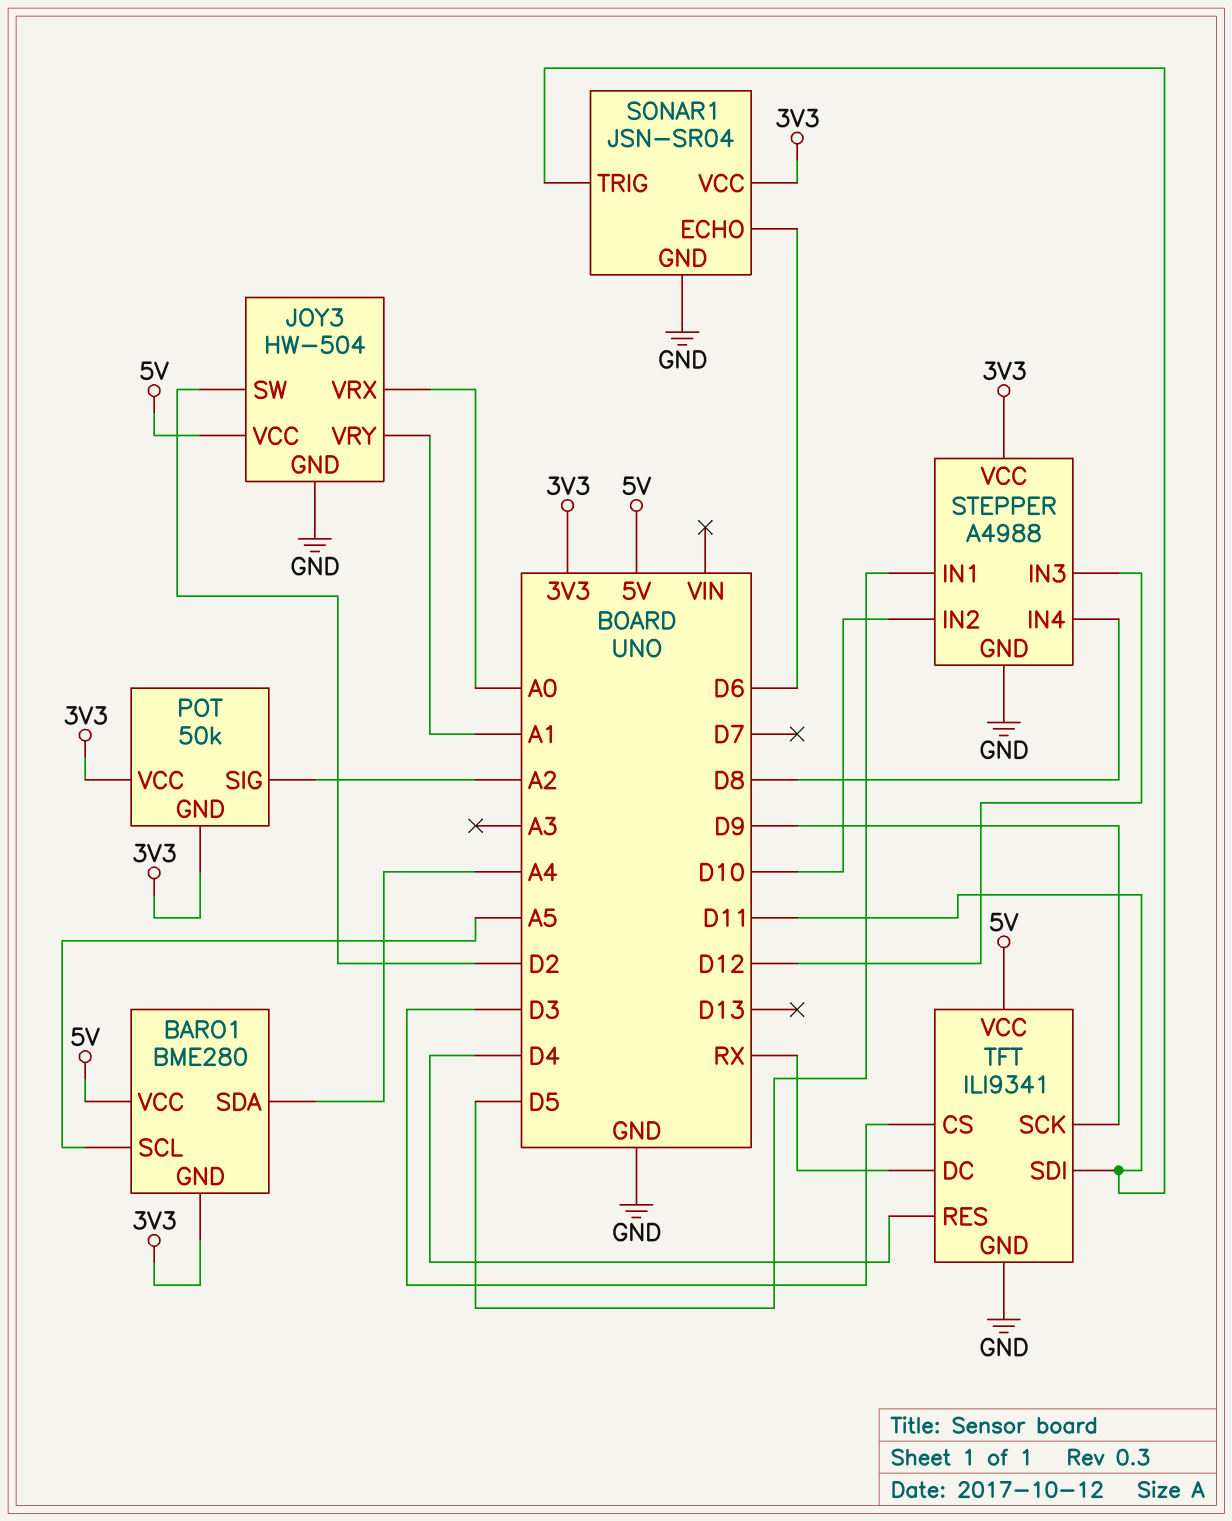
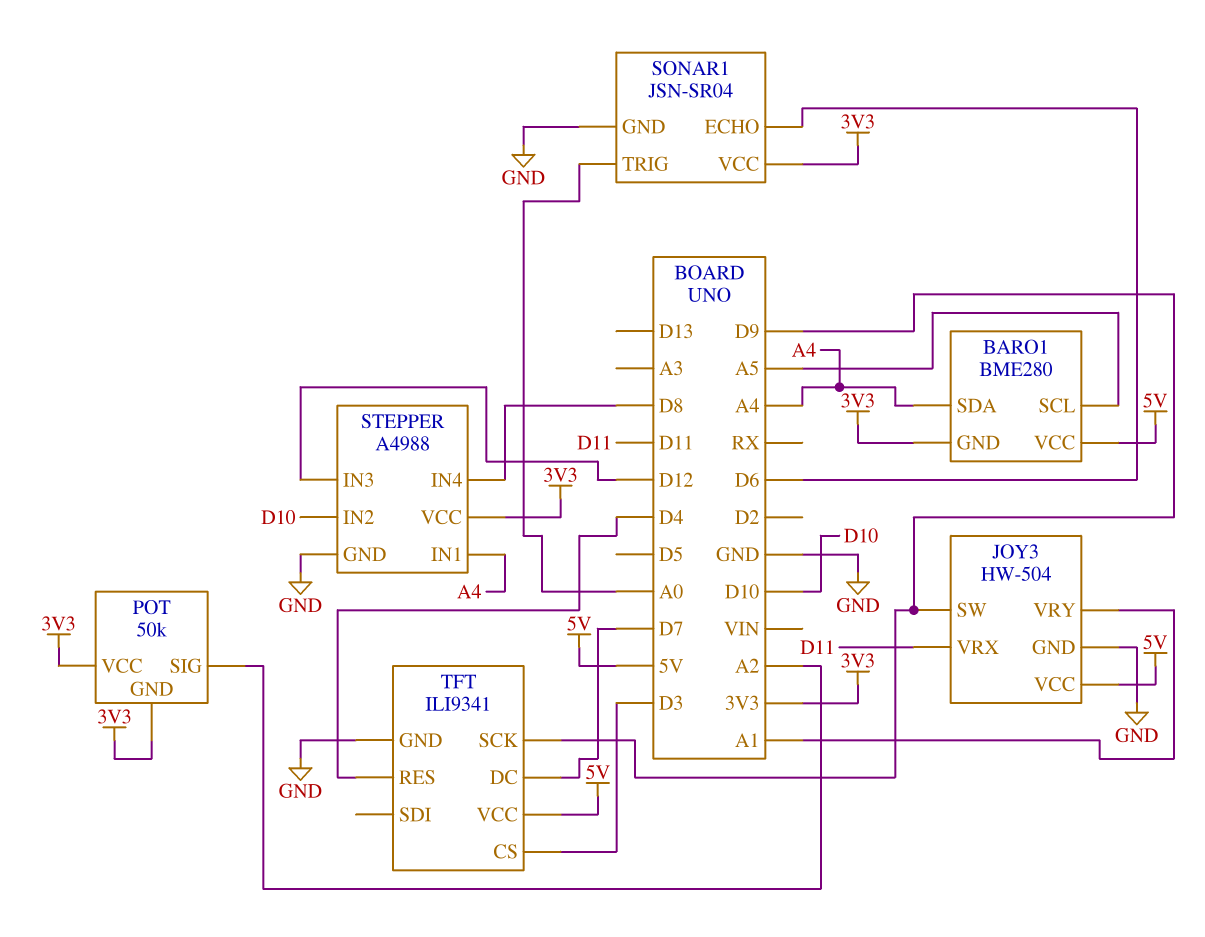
JOY3 pin SW: D2 -> D9
JOY3 pin VRX: A0 -> D11
SONAR1 pin TRIG: D11 -> A0
STEPPER pin IN1: D5 -> A4
TFT pin DC: RX -> D7
TFT pin SDI: D11 -> none

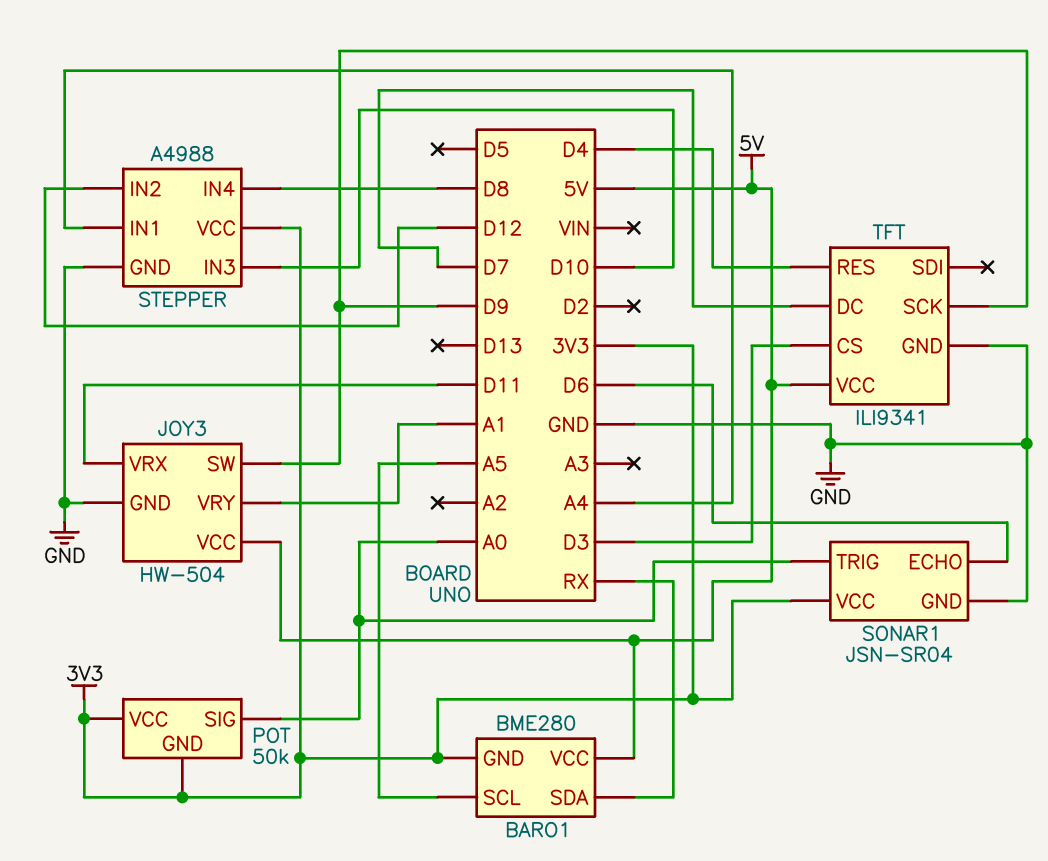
BARO1 pin SDA: A4 -> RX
POT pin SIG: A2 -> A0
STEPPER pin IN2: D10 -> D12
STEPPER pin IN3: D12 -> D10

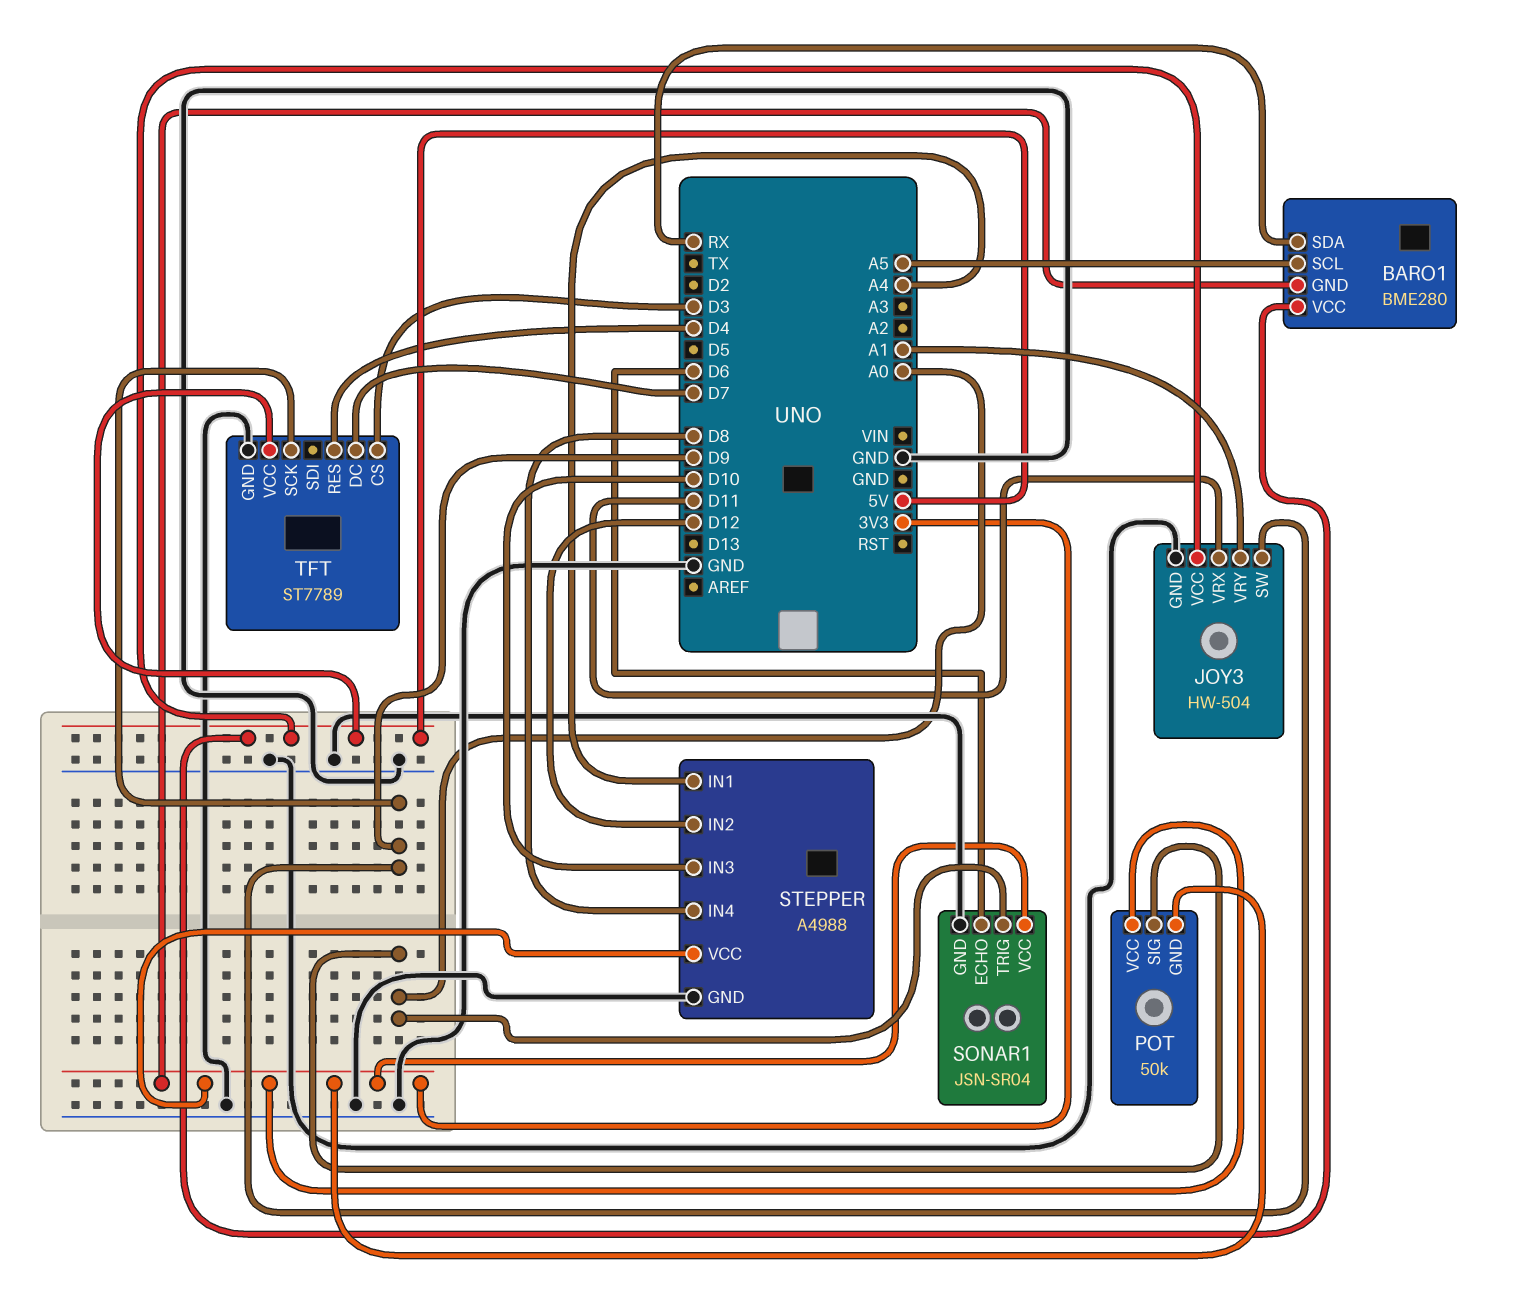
TFT: ILI9341 -> ST7789

